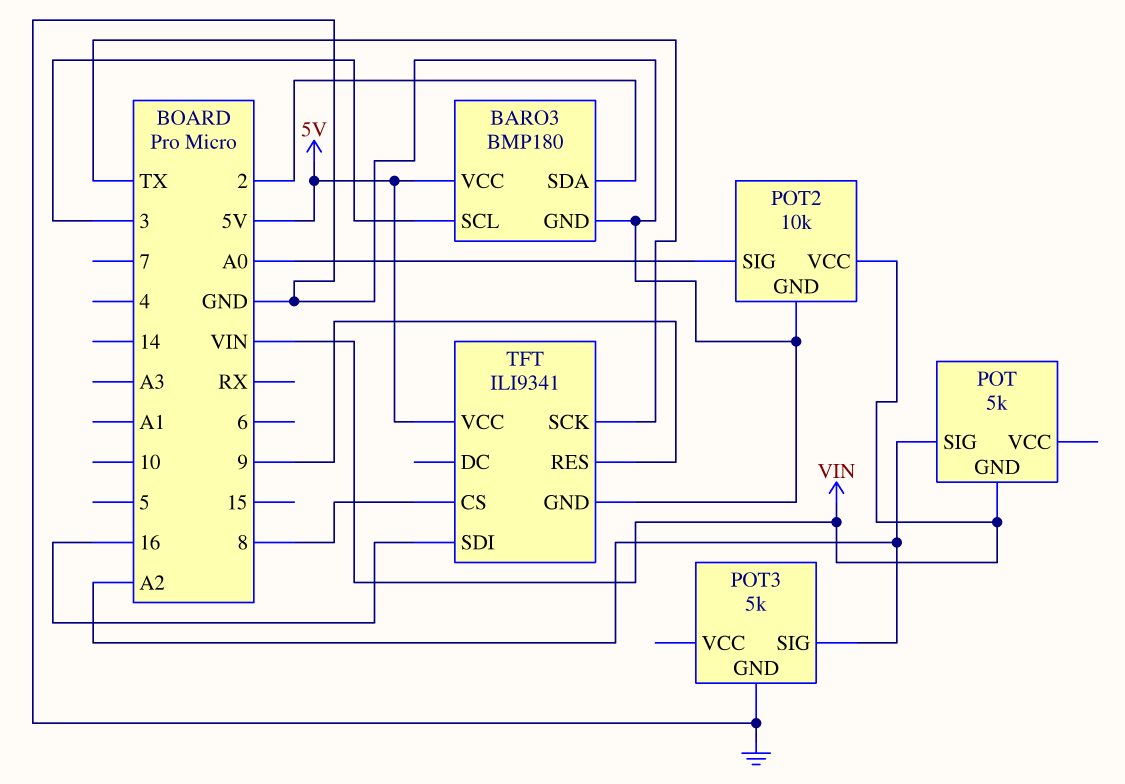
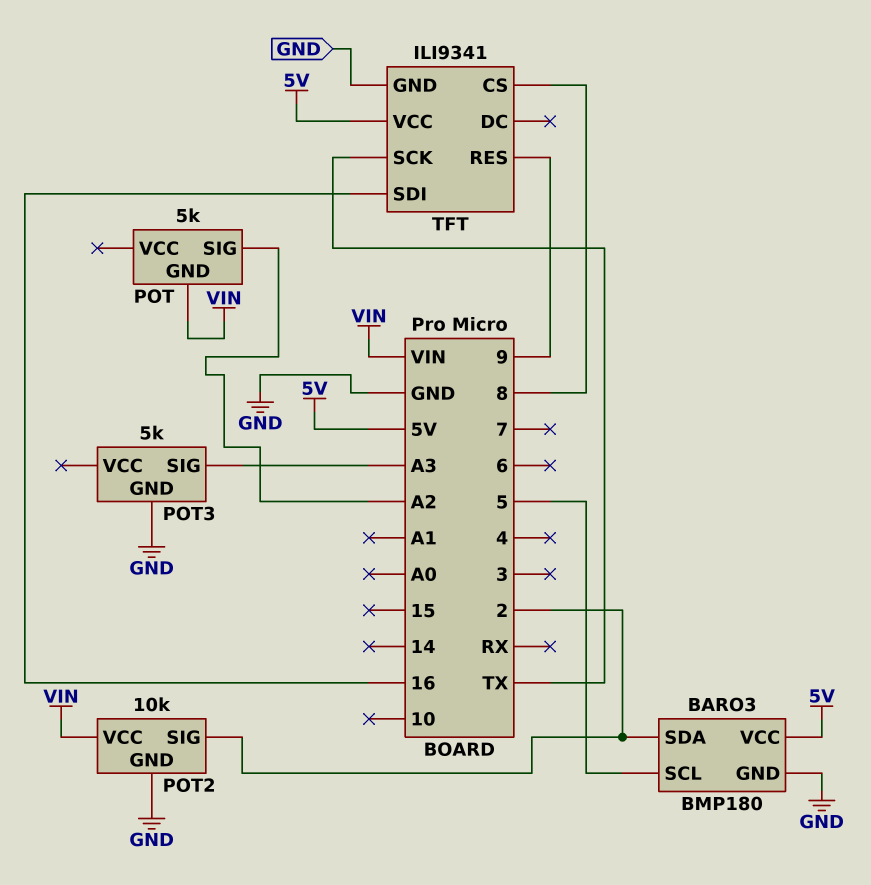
BARO3 pin SCL: 3 -> 5
POT2 pin SIG: A0 -> 2
POT3 pin SIG: A2 -> A3

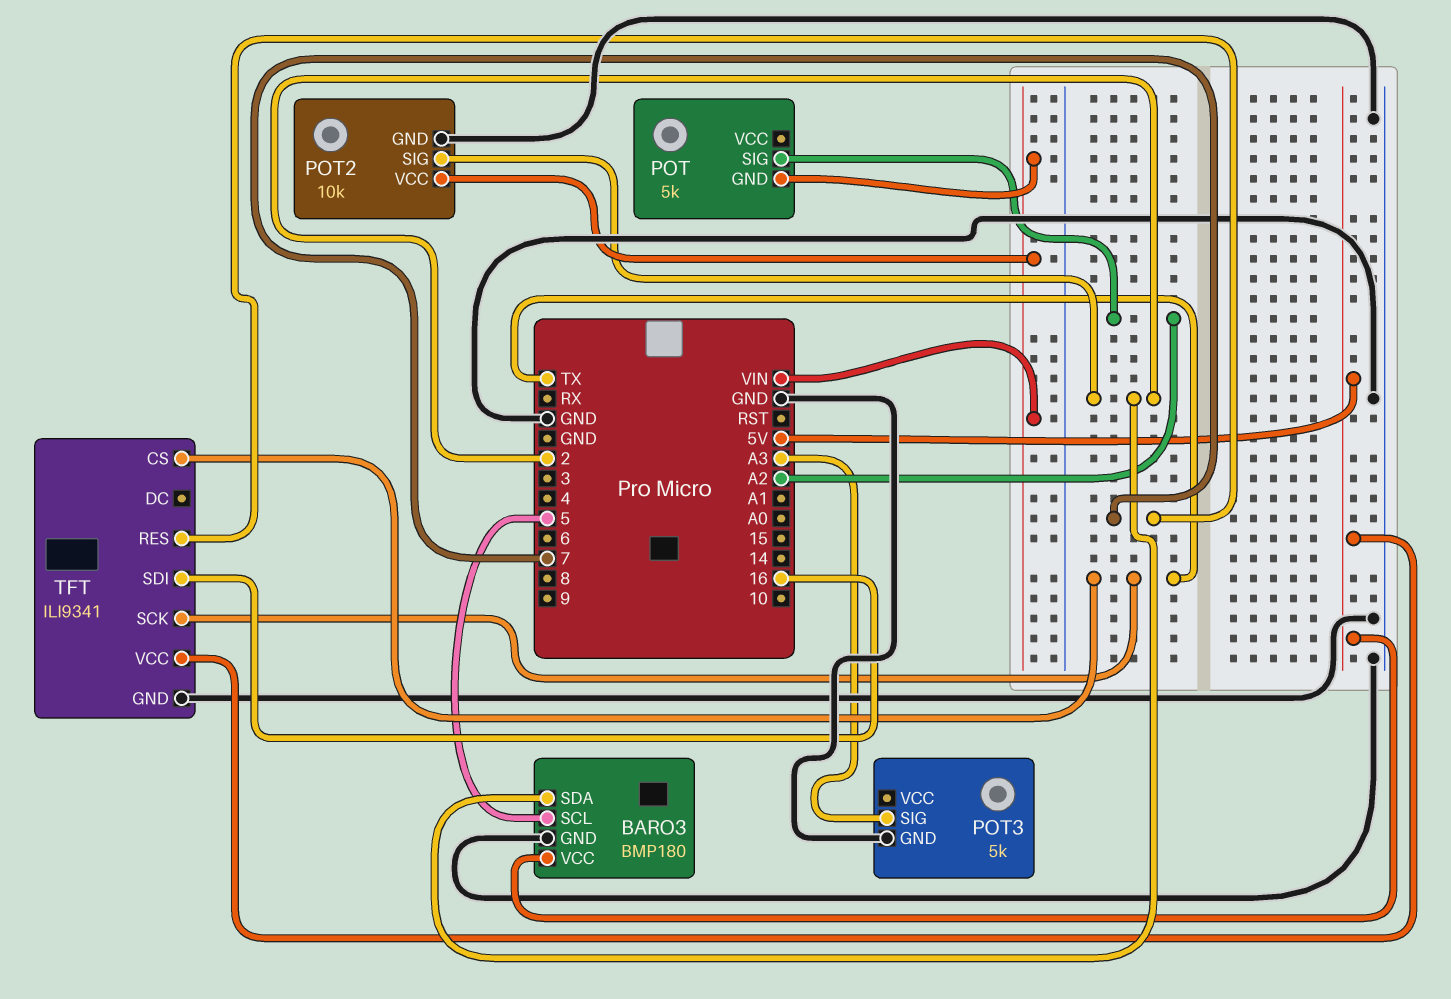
TFT pin CS: 8 -> TX
TFT pin RES: 9 -> 7

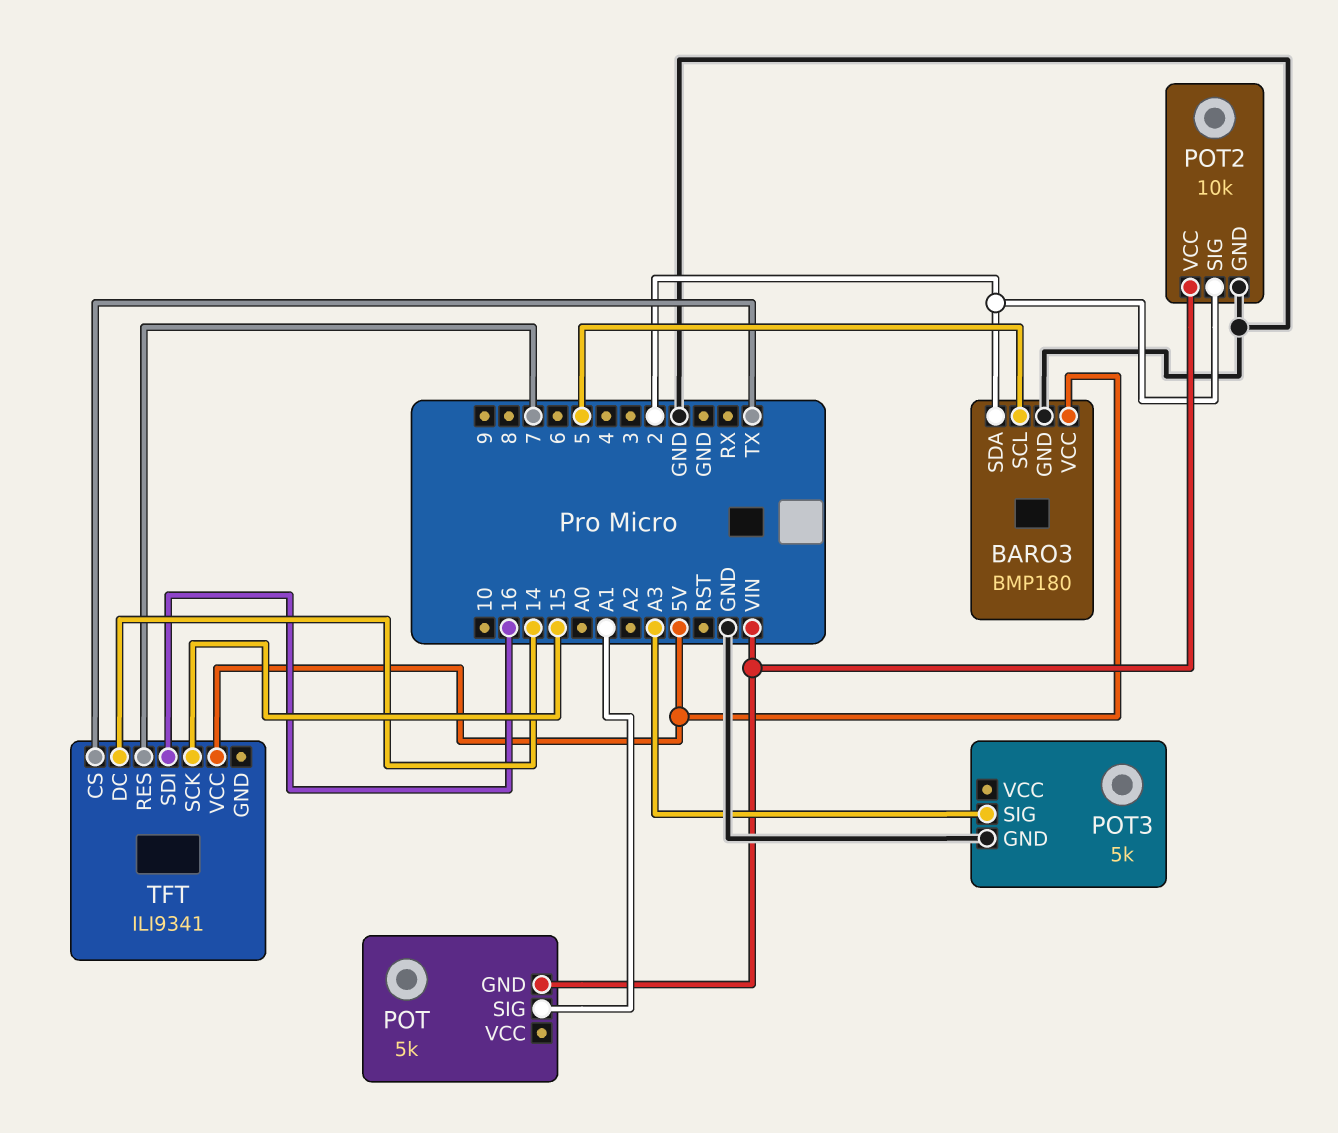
POT pin SIG: A2 -> A1
TFT pin DC: none -> 14
TFT pin GND: GND -> none
TFT pin SCK: TX -> 15

